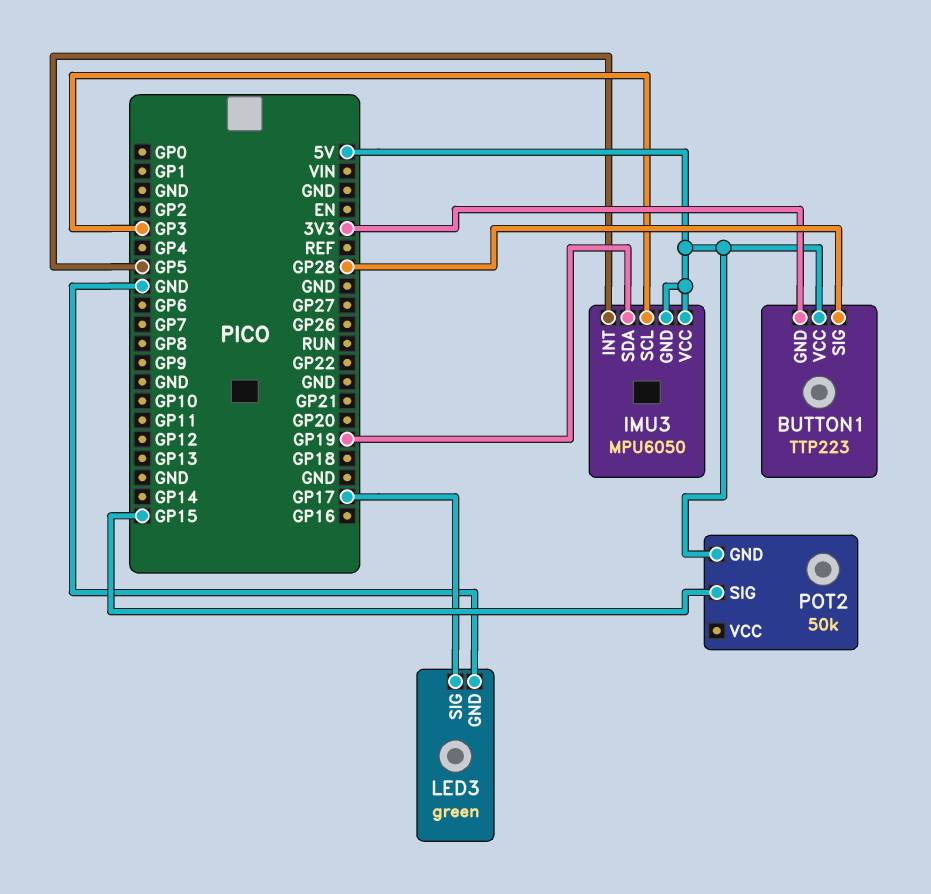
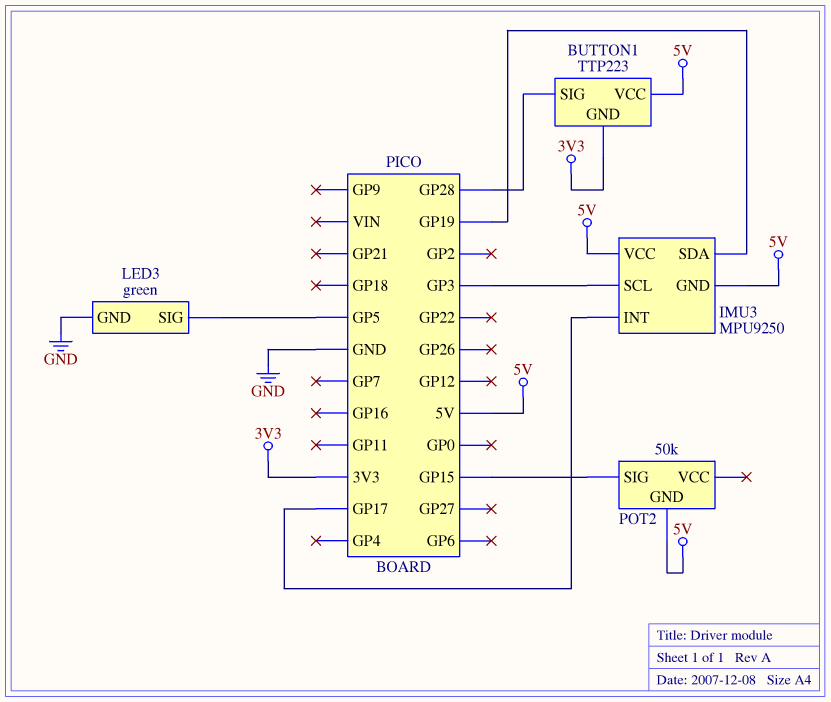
IMU3: MPU6050 -> MPU9250
IMU3 pin INT: GP5 -> GP17
LED3 pin SIG: GP17 -> GP5

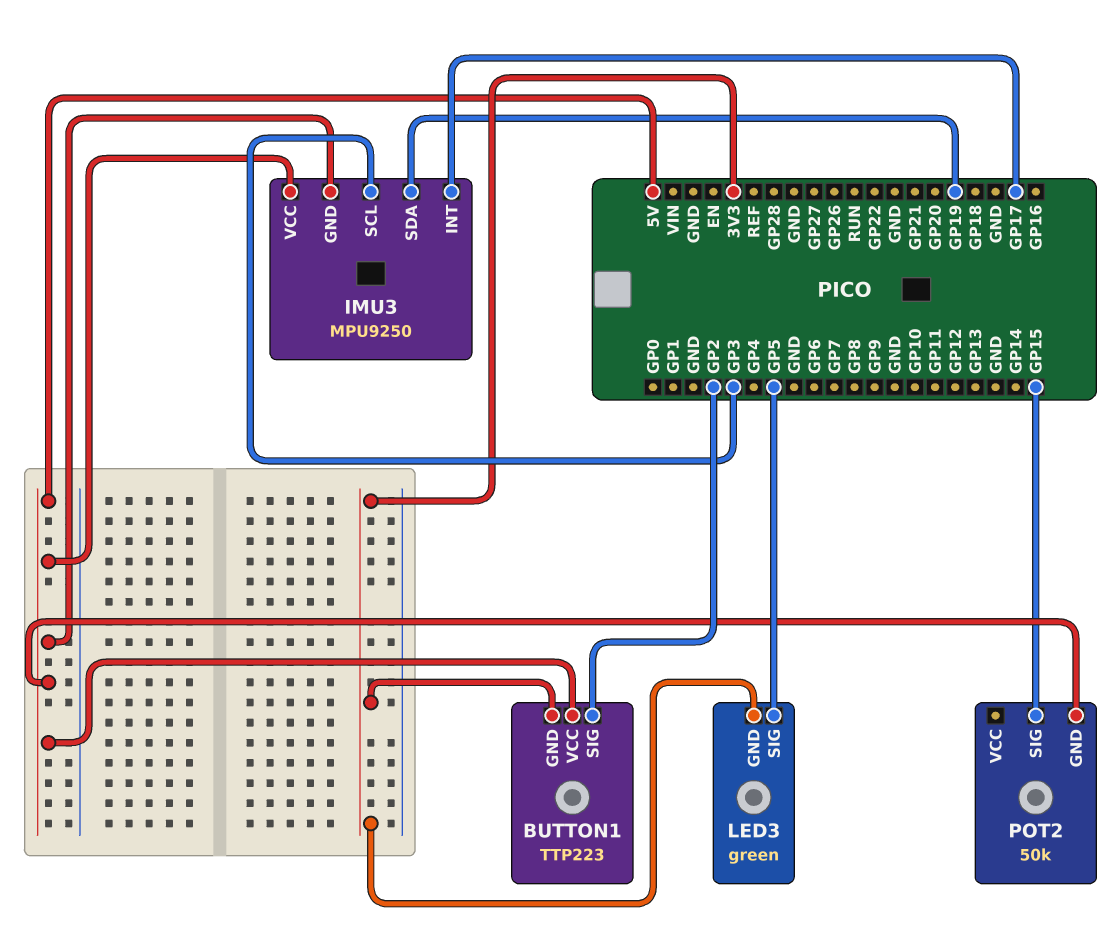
BUTTON1 pin SIG: GP28 -> GP2
LED3 pin GND: GND -> 3V3

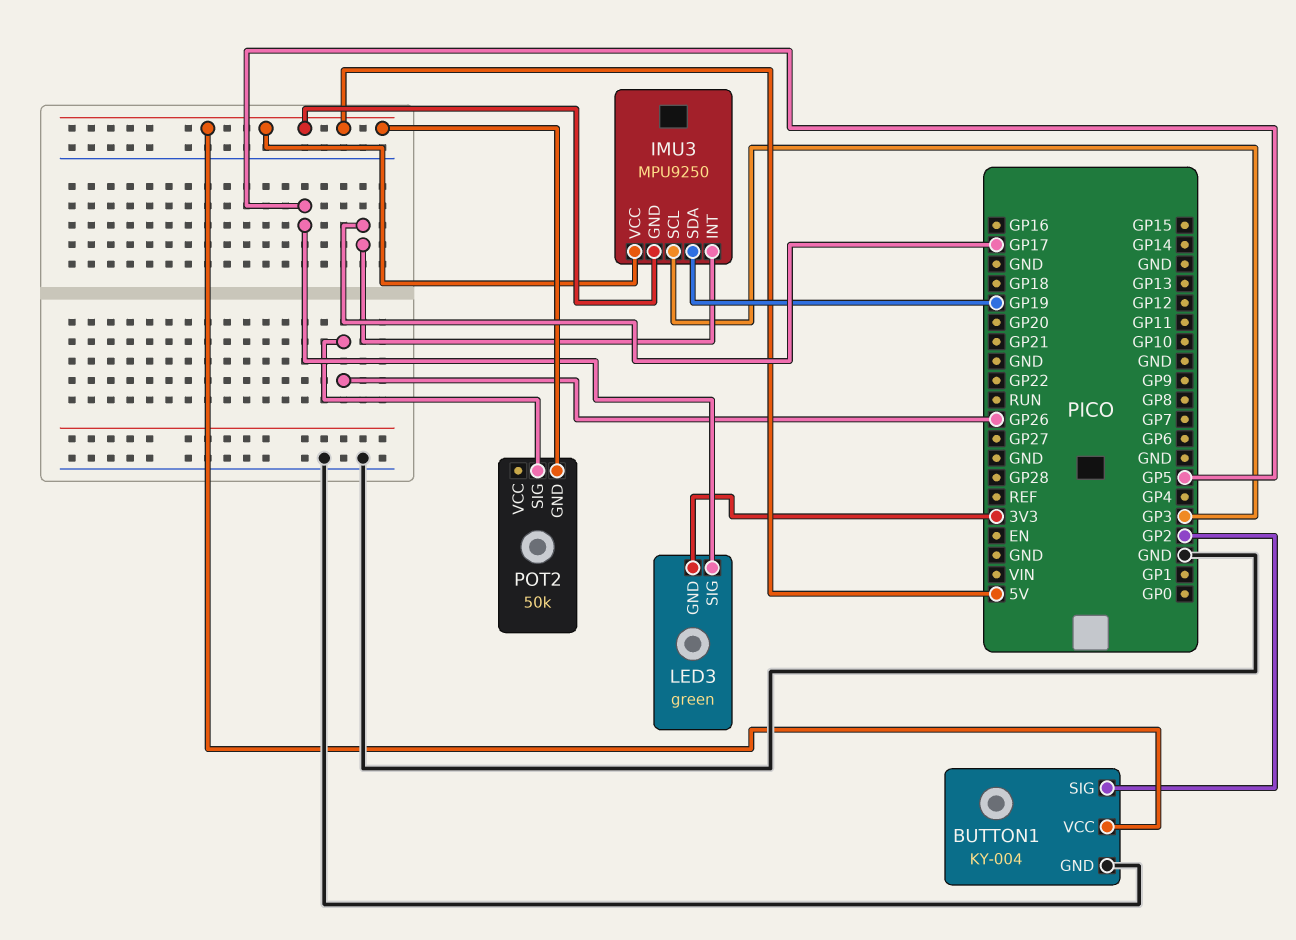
BUTTON1: TTP223 -> KY-004
BUTTON1 pin GND: 3V3 -> GND
POT2 pin SIG: GP15 -> GP26

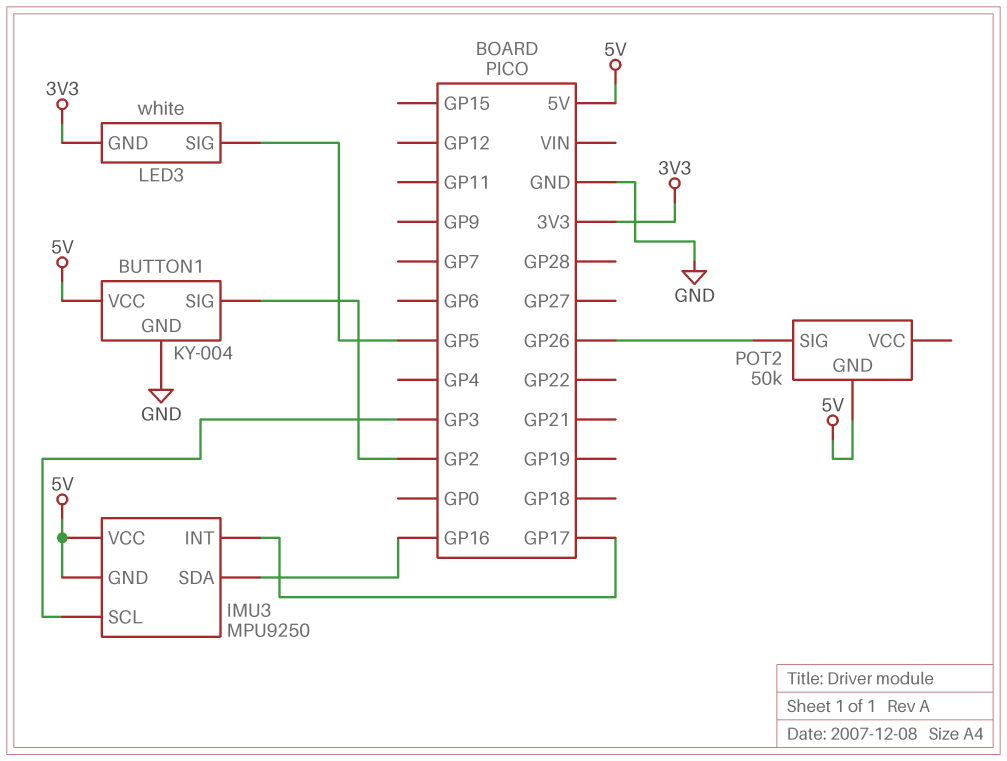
IMU3 pin SDA: GP19 -> GP16
LED3: green -> white

